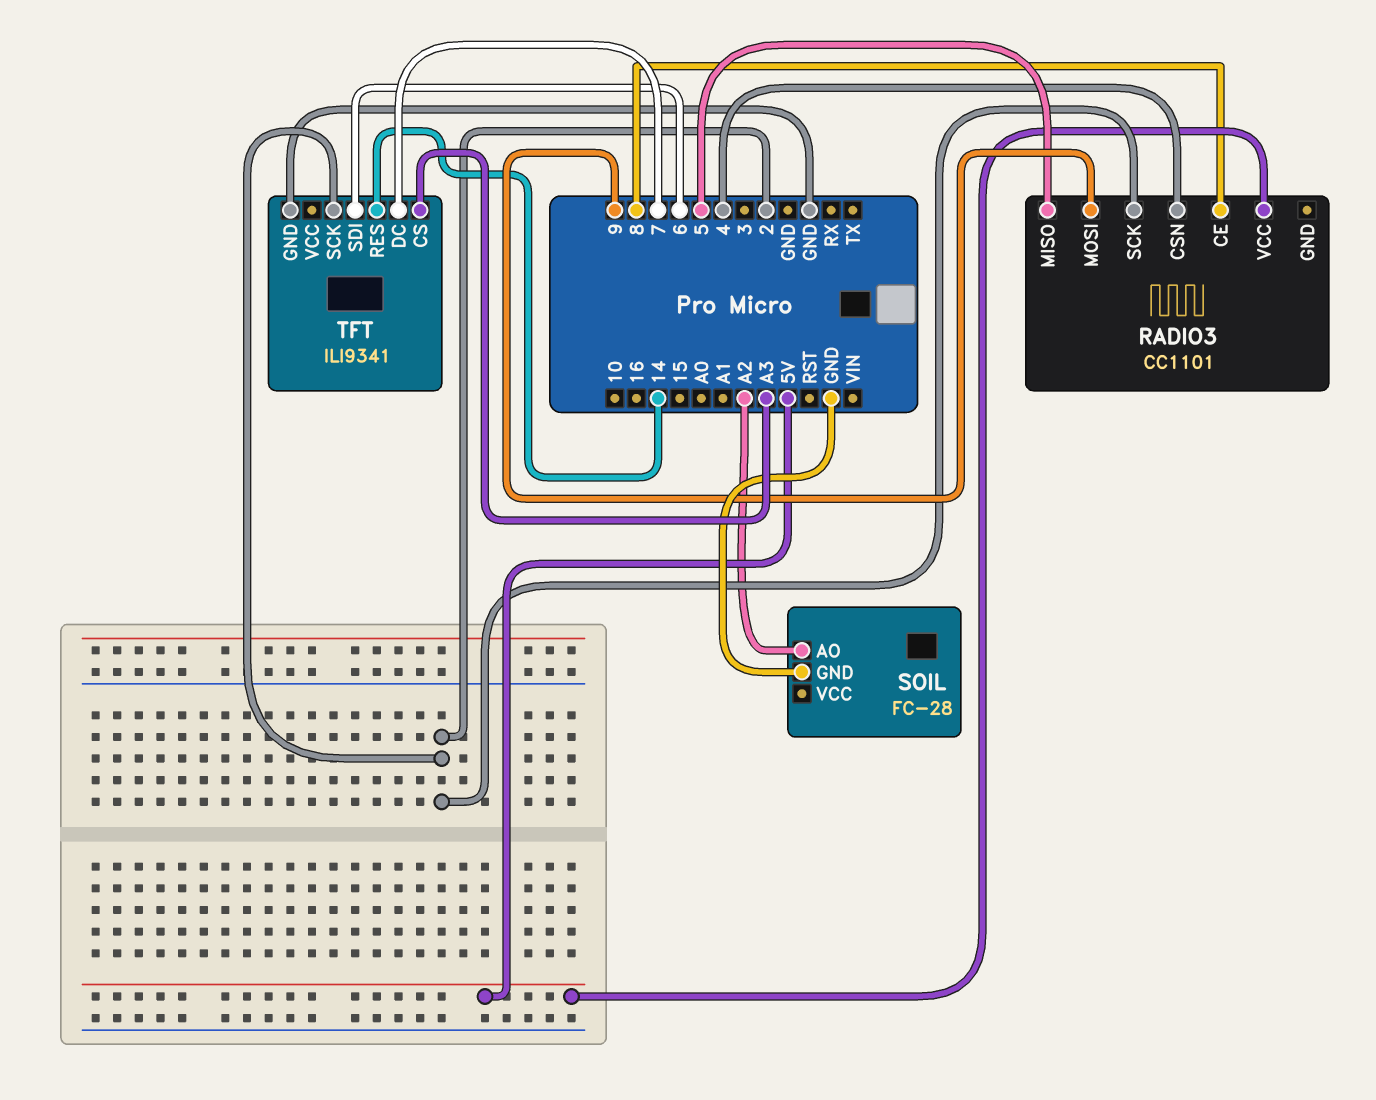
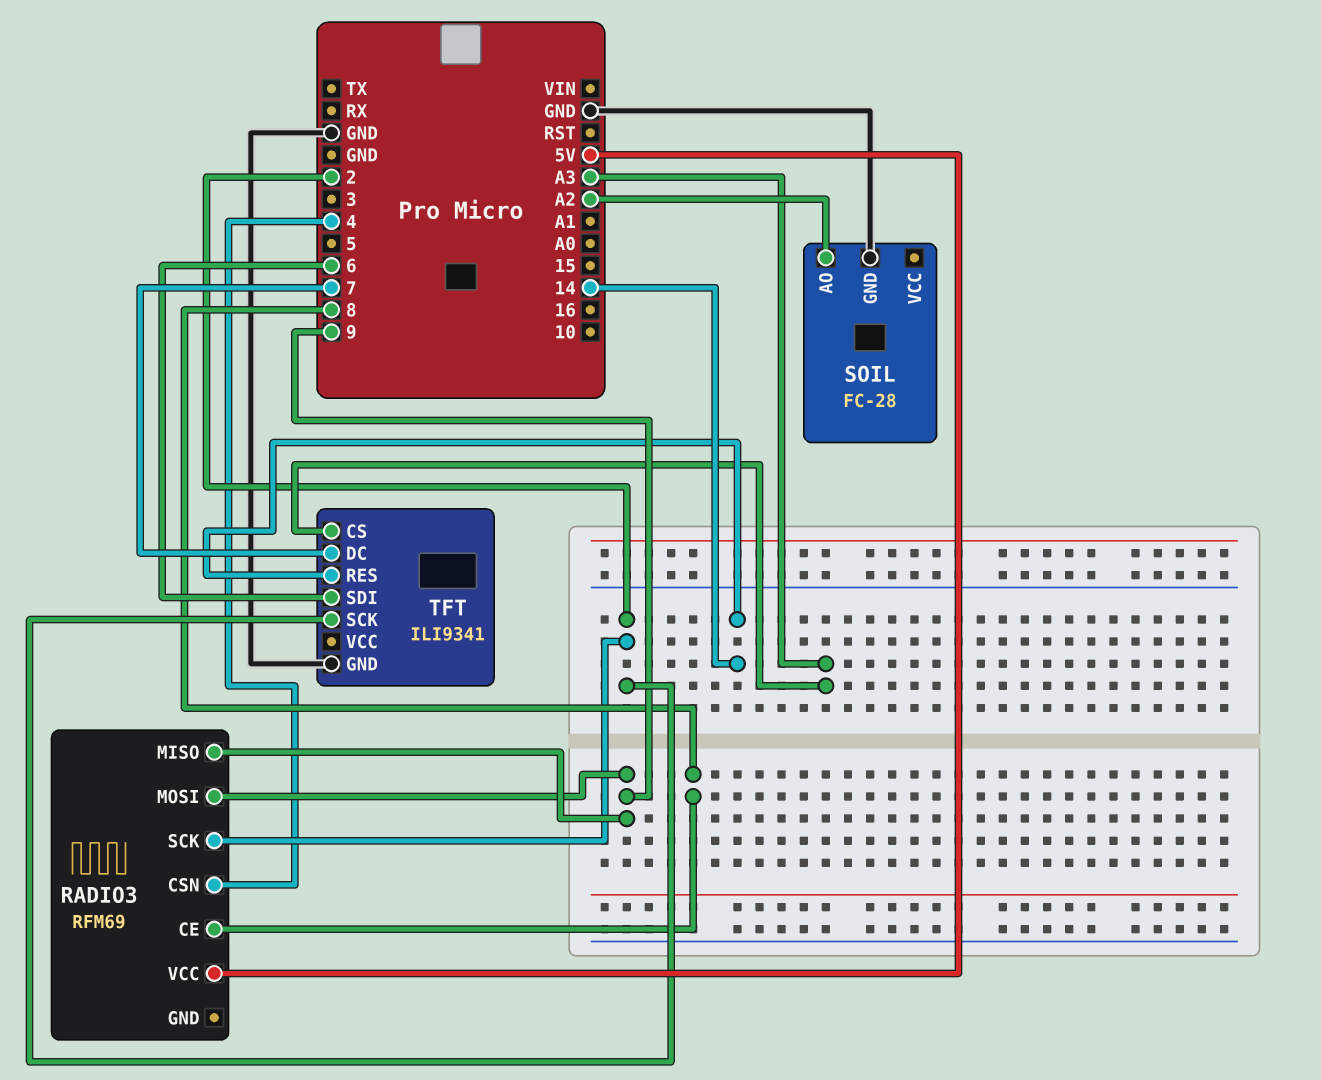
RADIO3: CC1101 -> RFM69
RADIO3 pin MISO: 5 -> 9

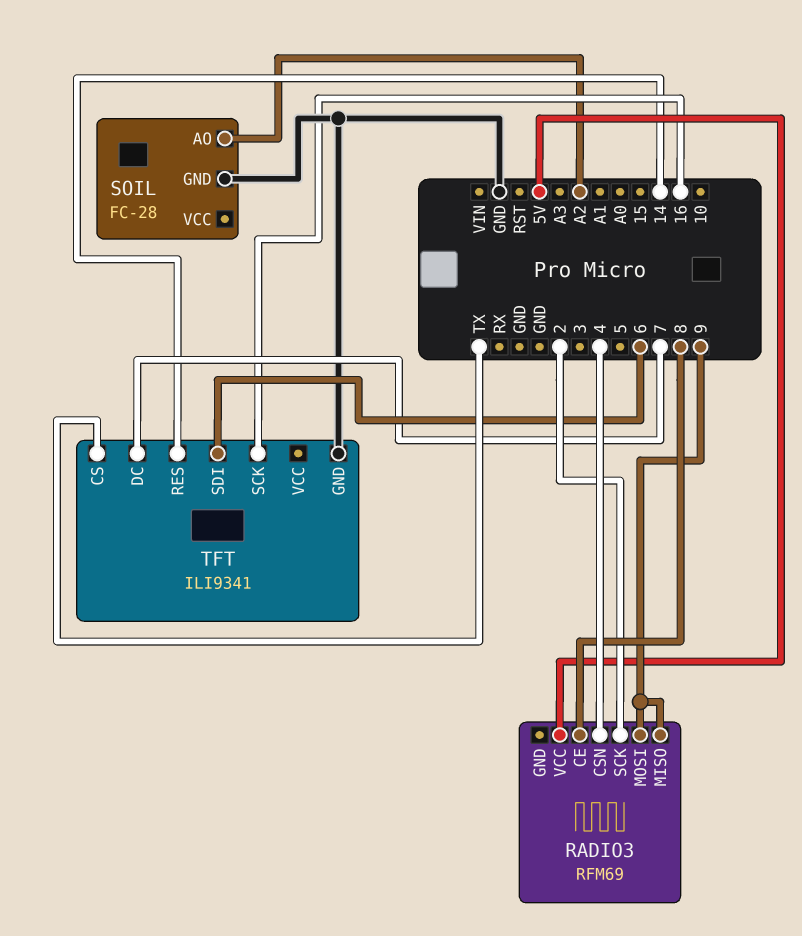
TFT pin CS: A3 -> TX
TFT pin SCK: 2 -> 16

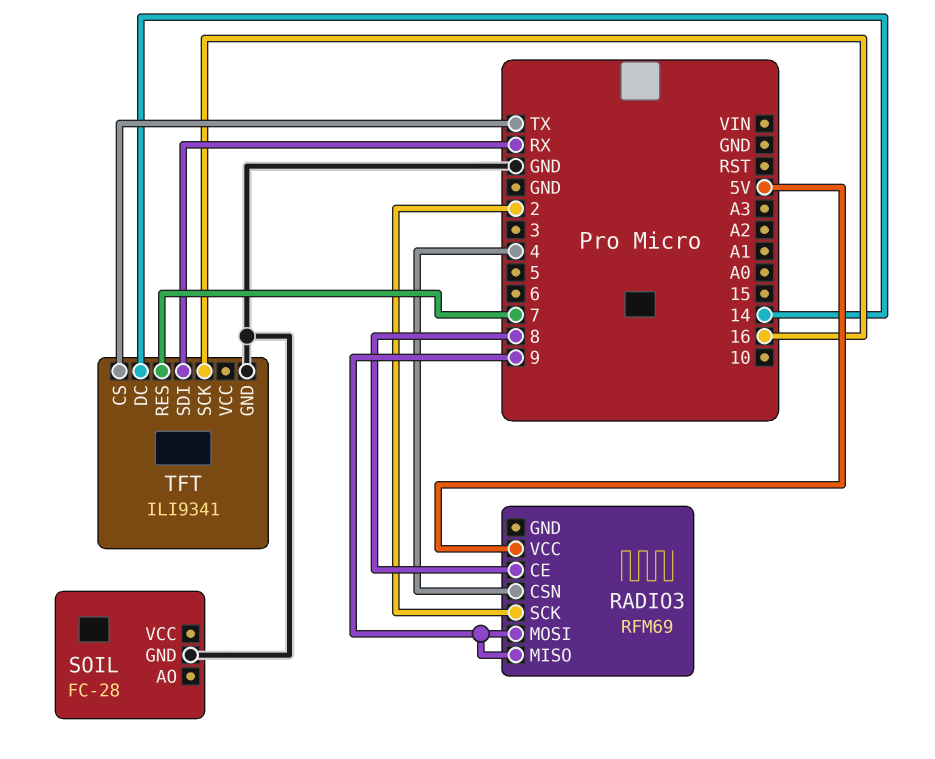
SOIL pin AO: A2 -> none
TFT pin DC: 7 -> 14
TFT pin RES: 14 -> 7
TFT pin SDI: 6 -> RX

